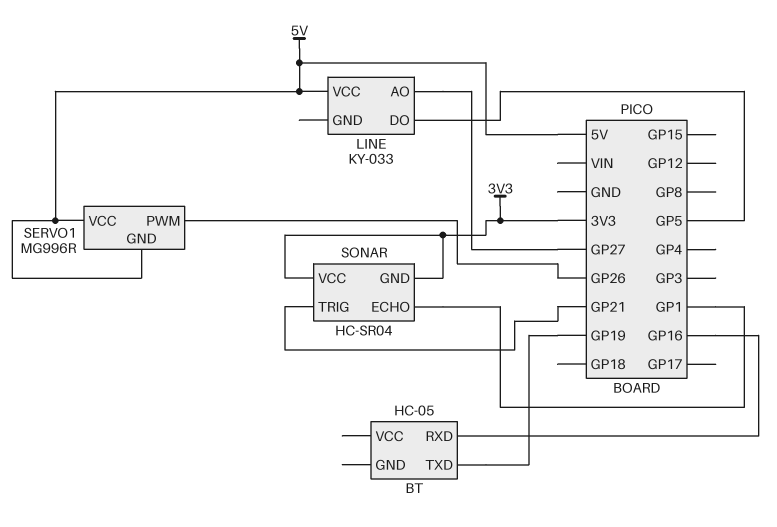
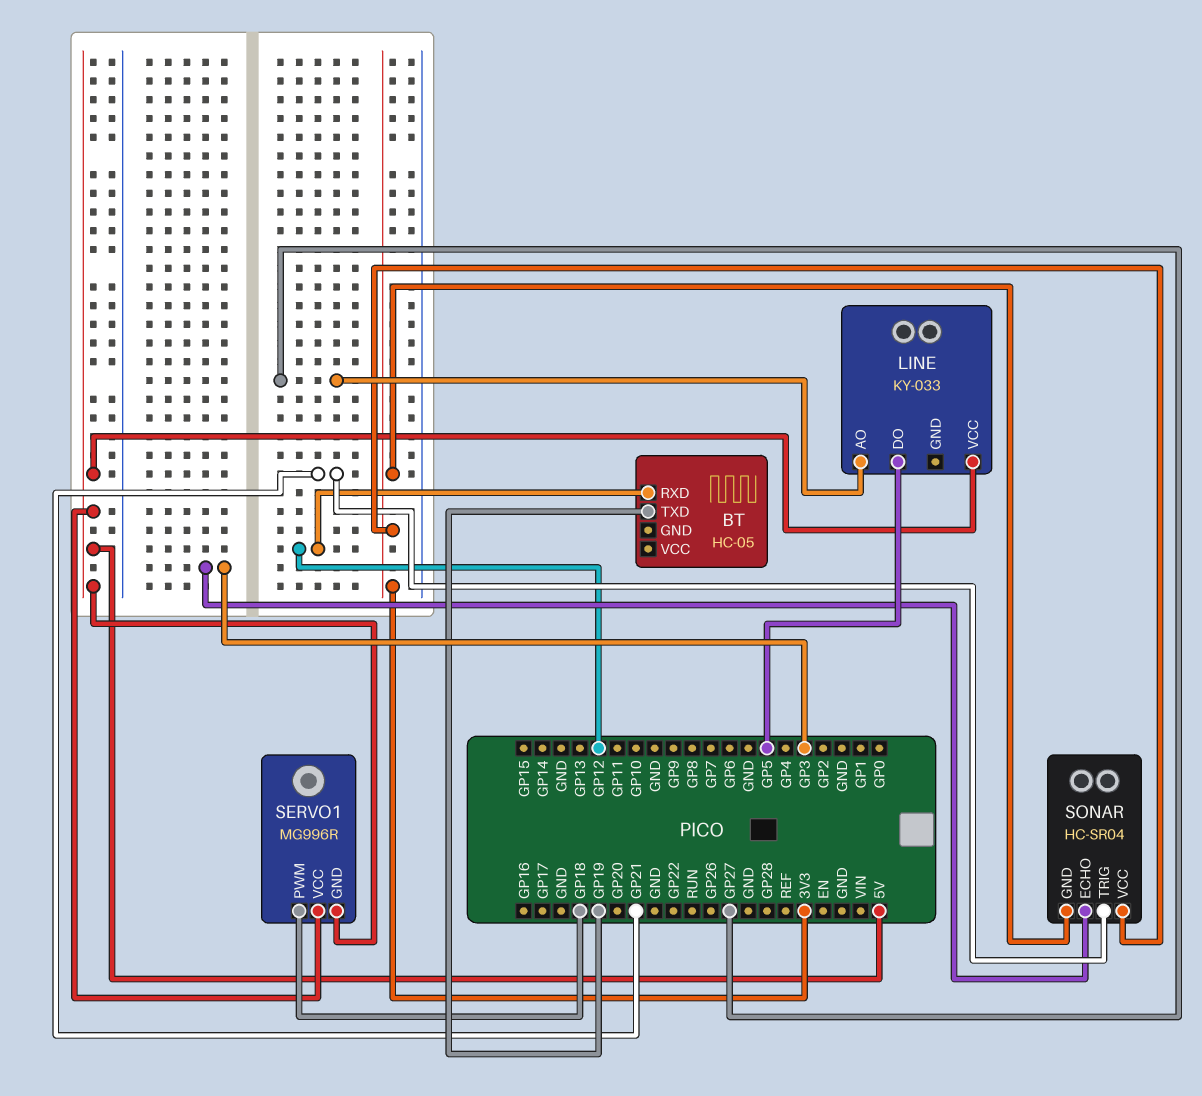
BT pin RXD: GP16 -> GP12
SERVO1 pin PWM: GP26 -> GP18
SONAR pin ECHO: GP1 -> GP3

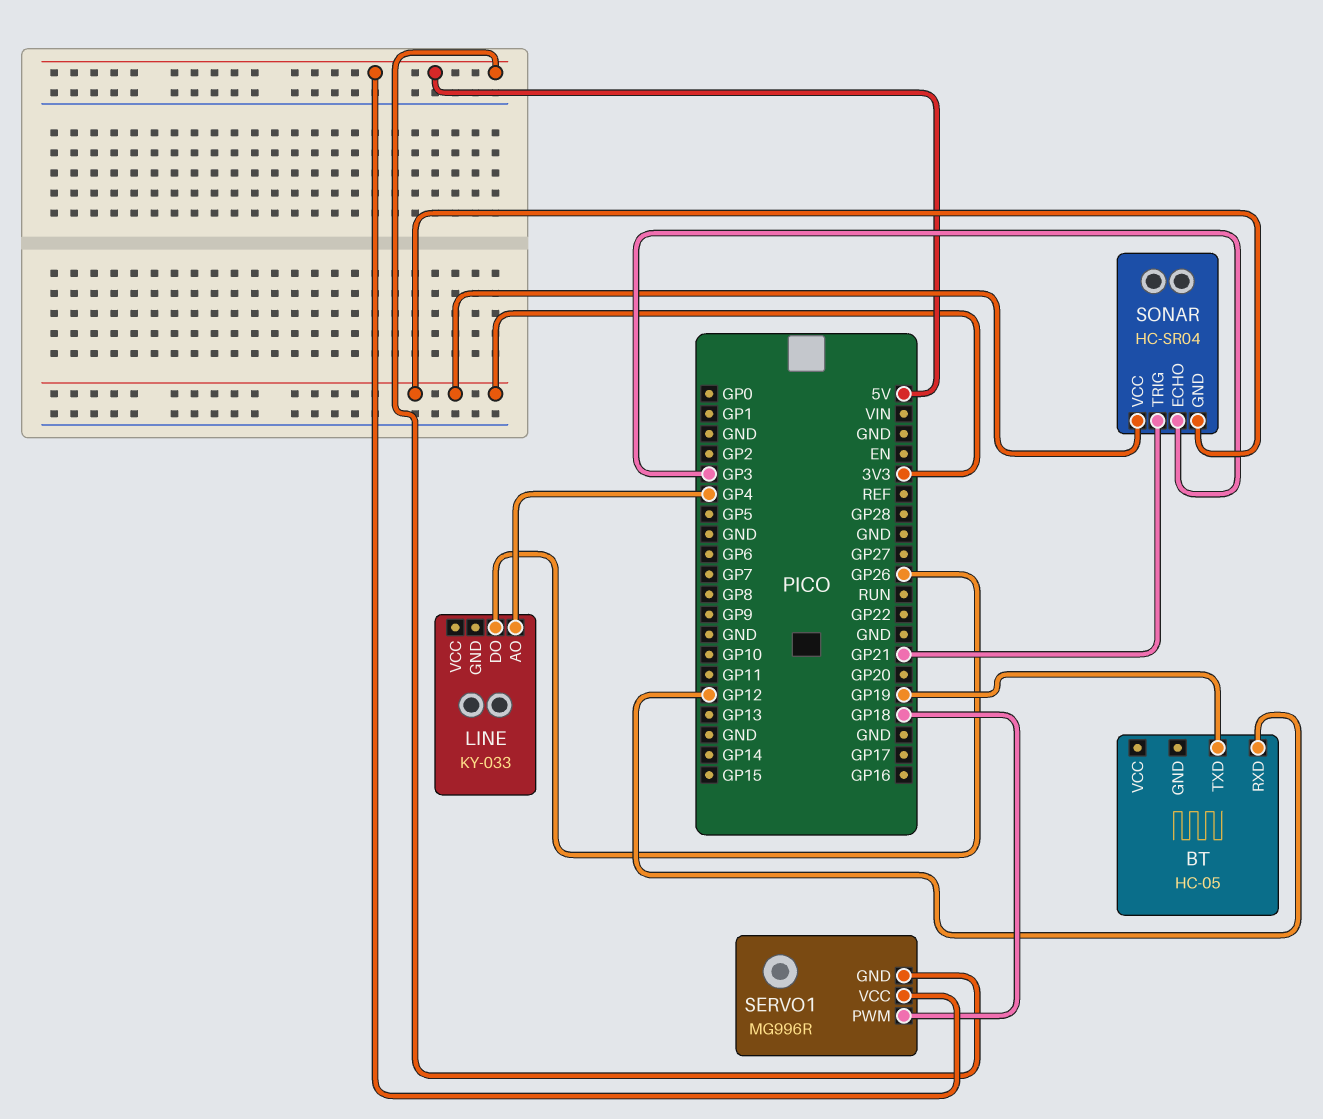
LINE pin AO: GP27 -> GP4
LINE pin DO: GP5 -> GP26
LINE pin VCC: 5V -> none

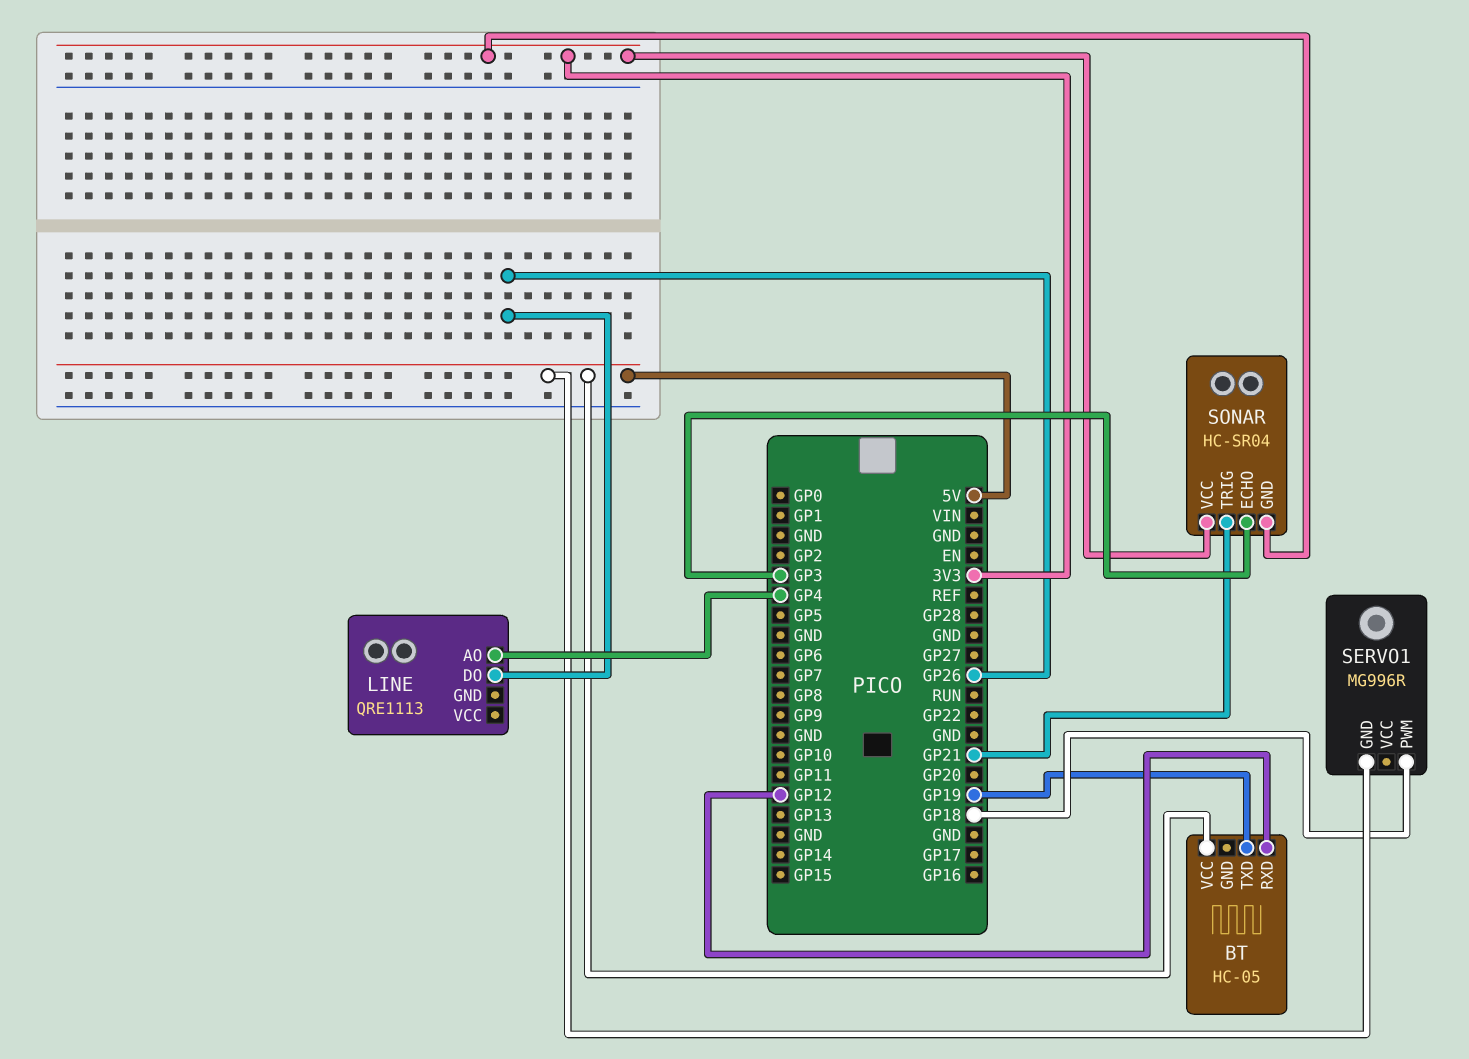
BT pin VCC: none -> 5V
LINE: KY-033 -> QRE1113
SERVO1 pin VCC: 5V -> none

